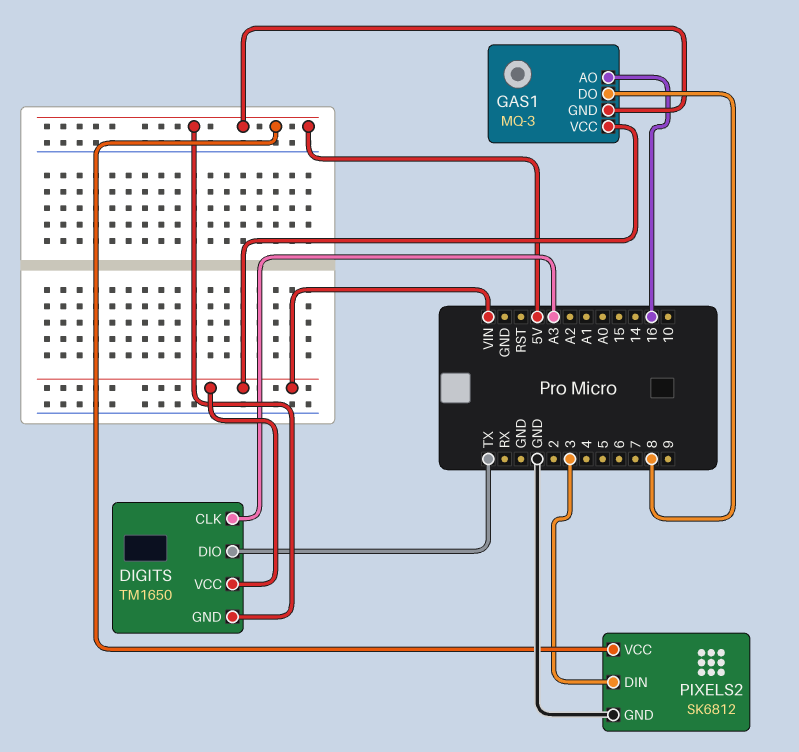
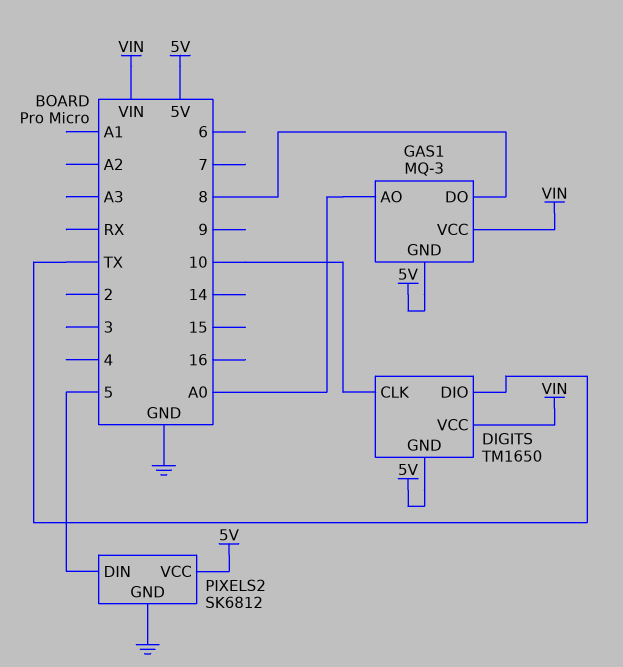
DIGITS pin CLK: A3 -> 10
GAS1 pin AO: 16 -> A0
PIXELS2 pin DIN: 3 -> 5

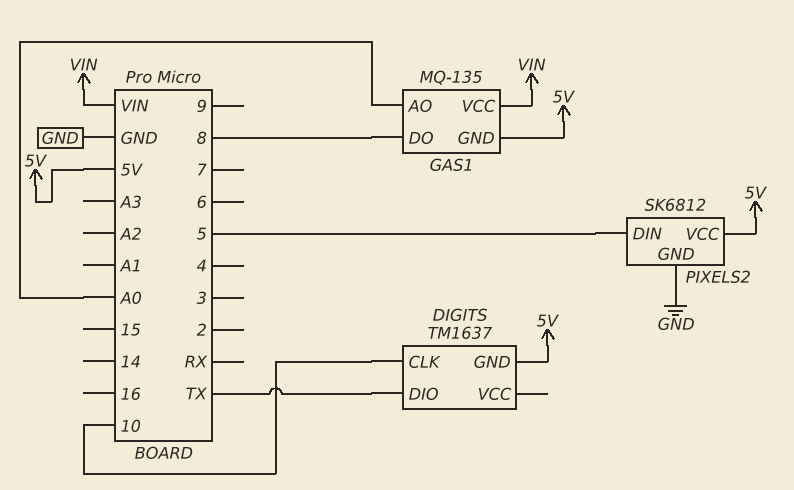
DIGITS: TM1650 -> TM1637
DIGITS pin VCC: VIN -> none
GAS1: MQ-3 -> MQ-135

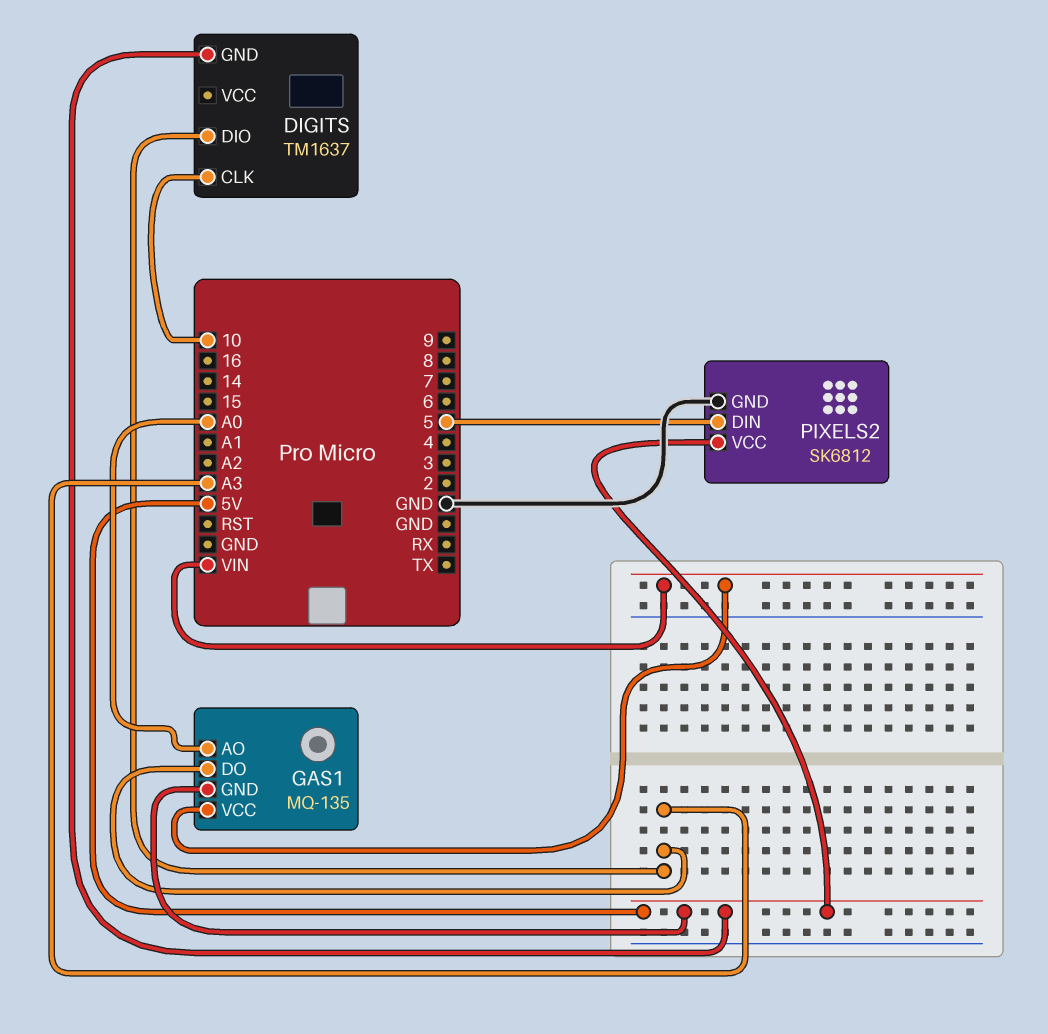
DIGITS pin DIO: TX -> A3
GAS1 pin DO: 8 -> A3

